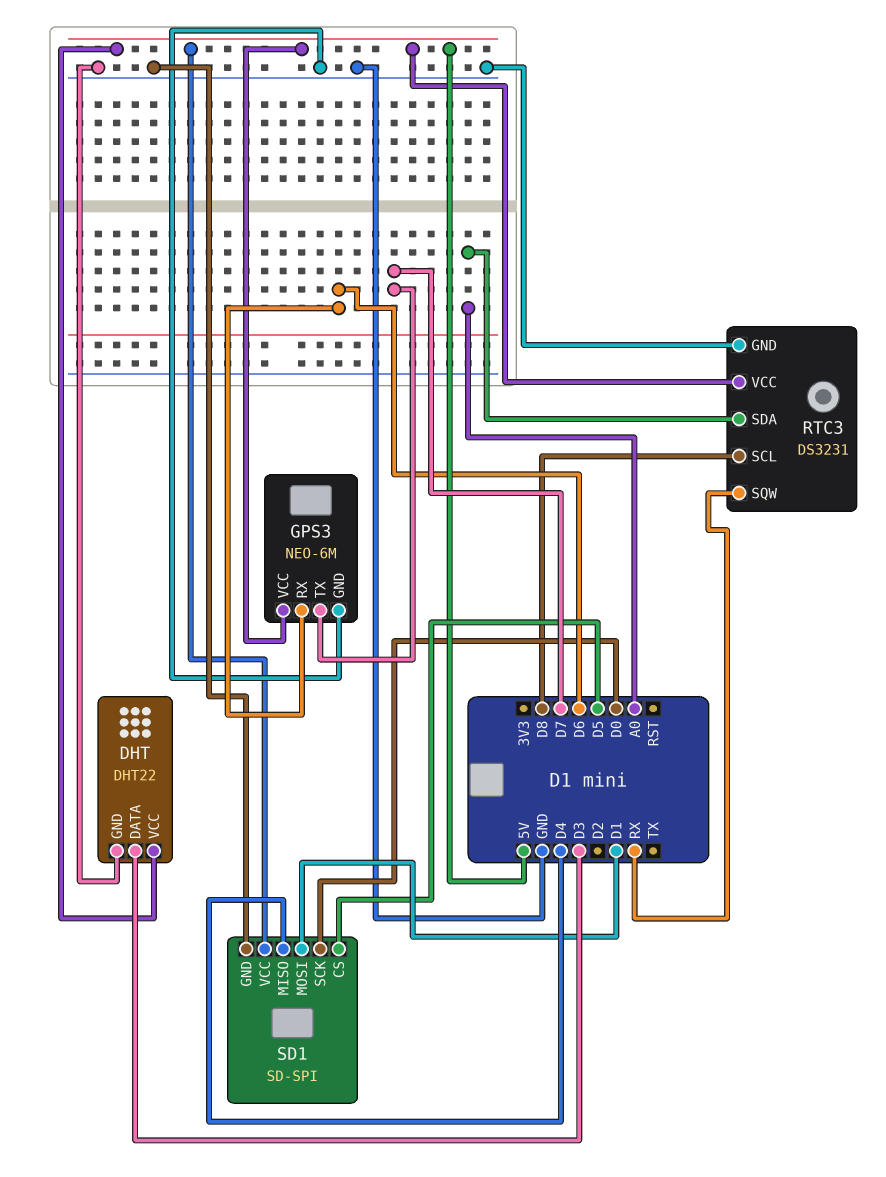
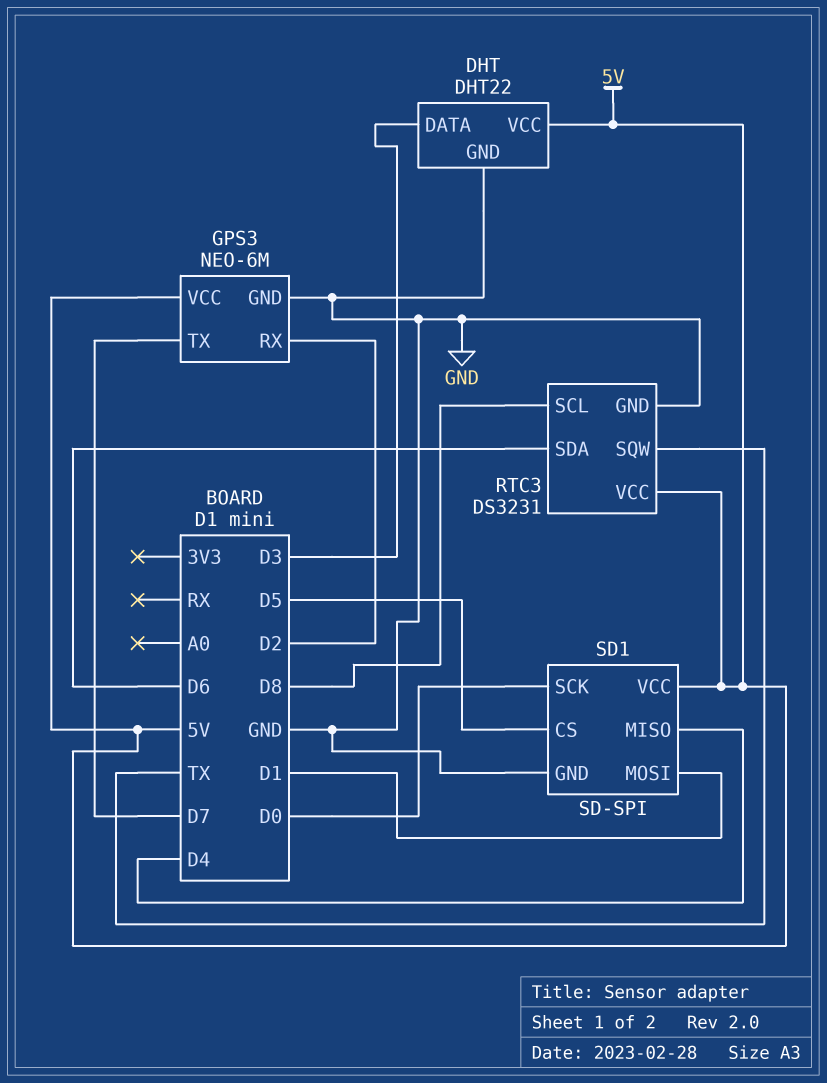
GPS3 pin RX: D6 -> D2
RTC3 pin SDA: A0 -> D6
RTC3 pin SQW: RX -> TX

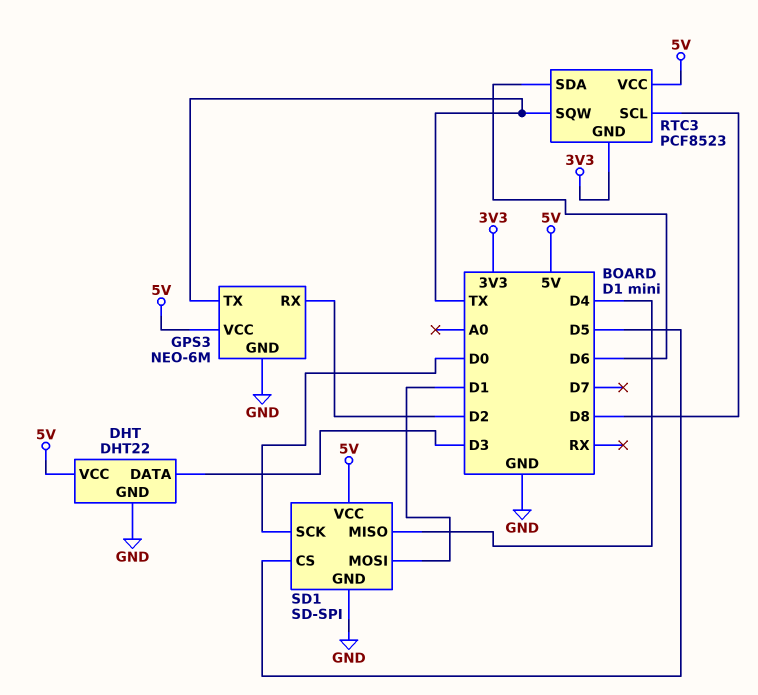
GPS3 pin TX: D7 -> TX
RTC3: DS3231 -> PCF8523
RTC3 pin GND: GND -> 3V3

